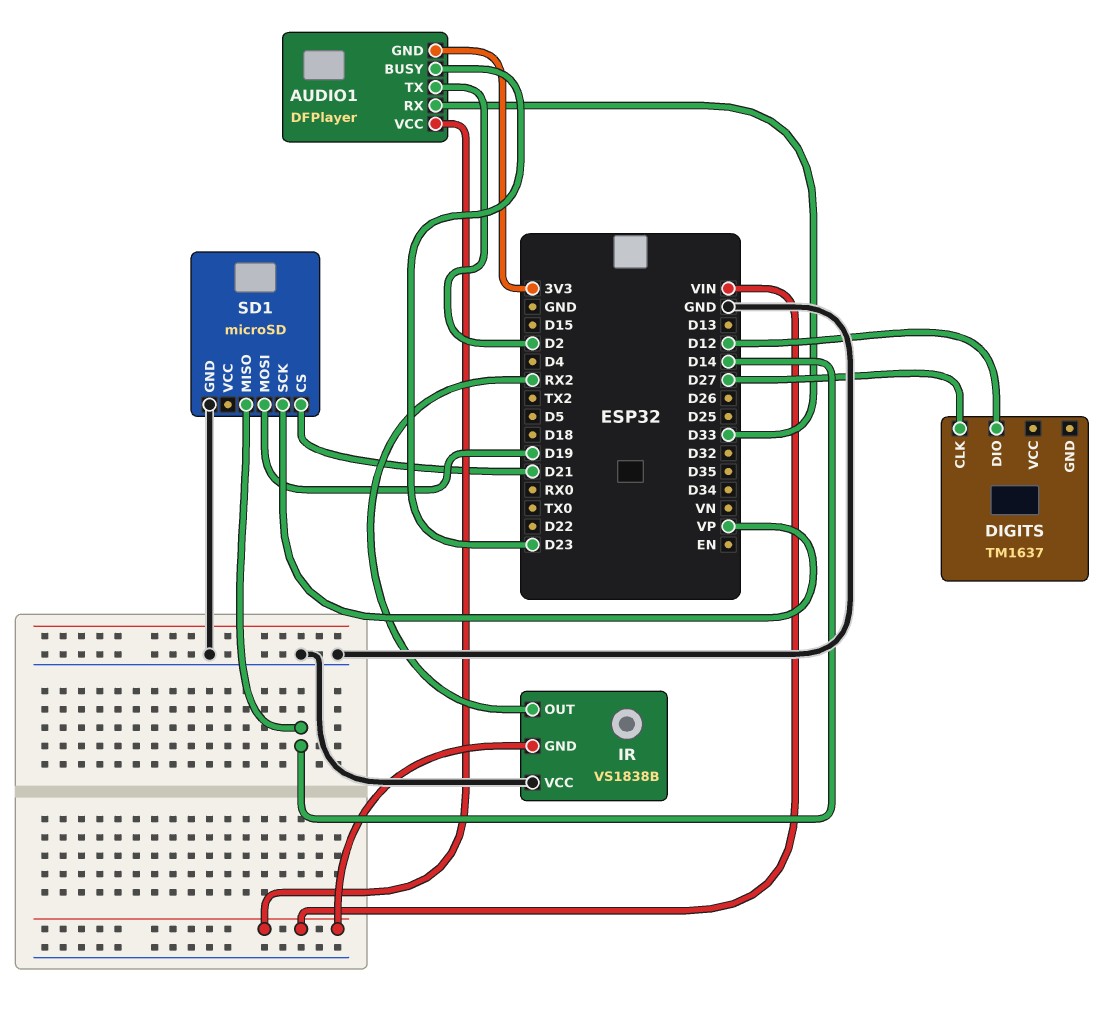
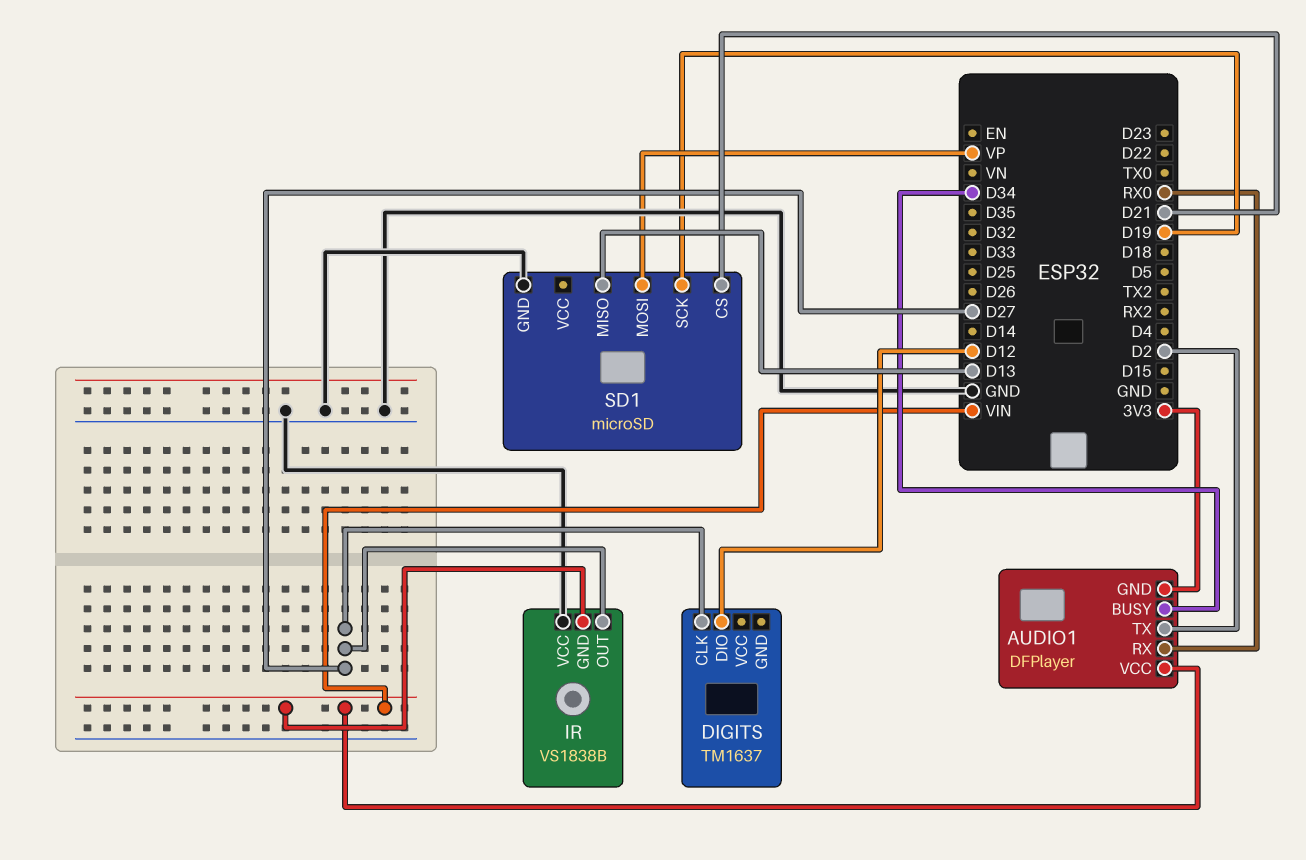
AUDIO1 pin BUSY: D23 -> D34
AUDIO1 pin RX: D33 -> RX0
IR pin OUT: RX2 -> D27
SD1 pin MISO: D14 -> D13
SD1 pin MOSI: D19 -> VP
SD1 pin SCK: VP -> D19

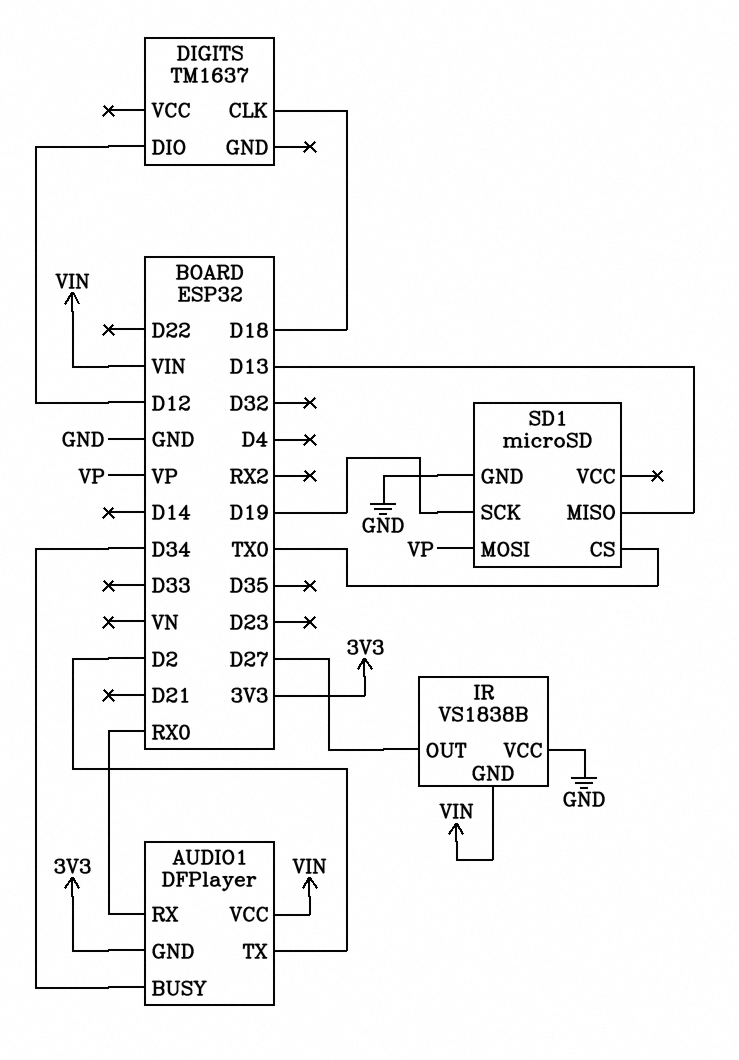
DIGITS pin CLK: D27 -> D18
SD1 pin CS: D21 -> TX0

